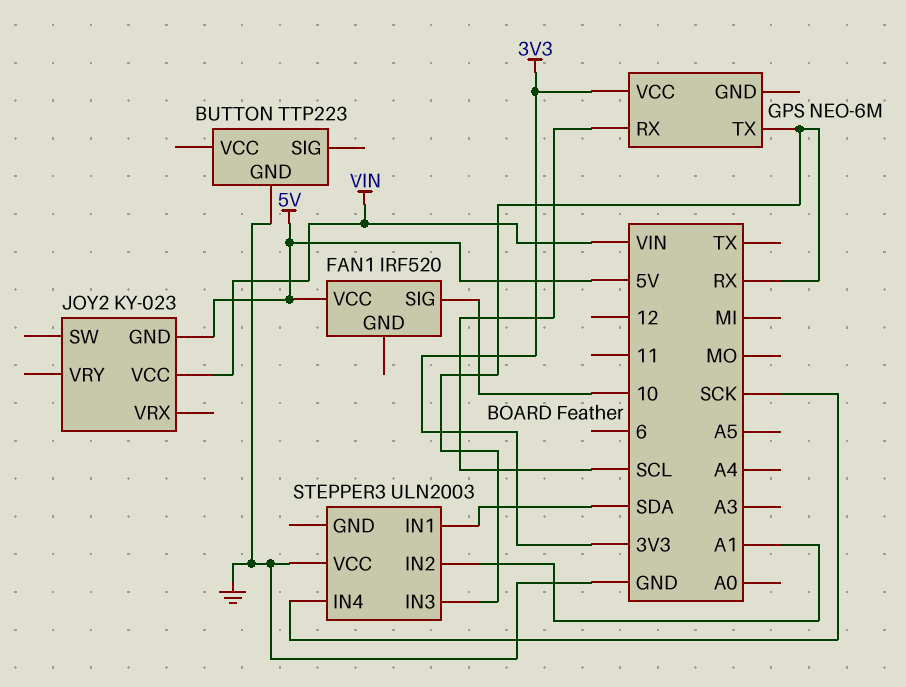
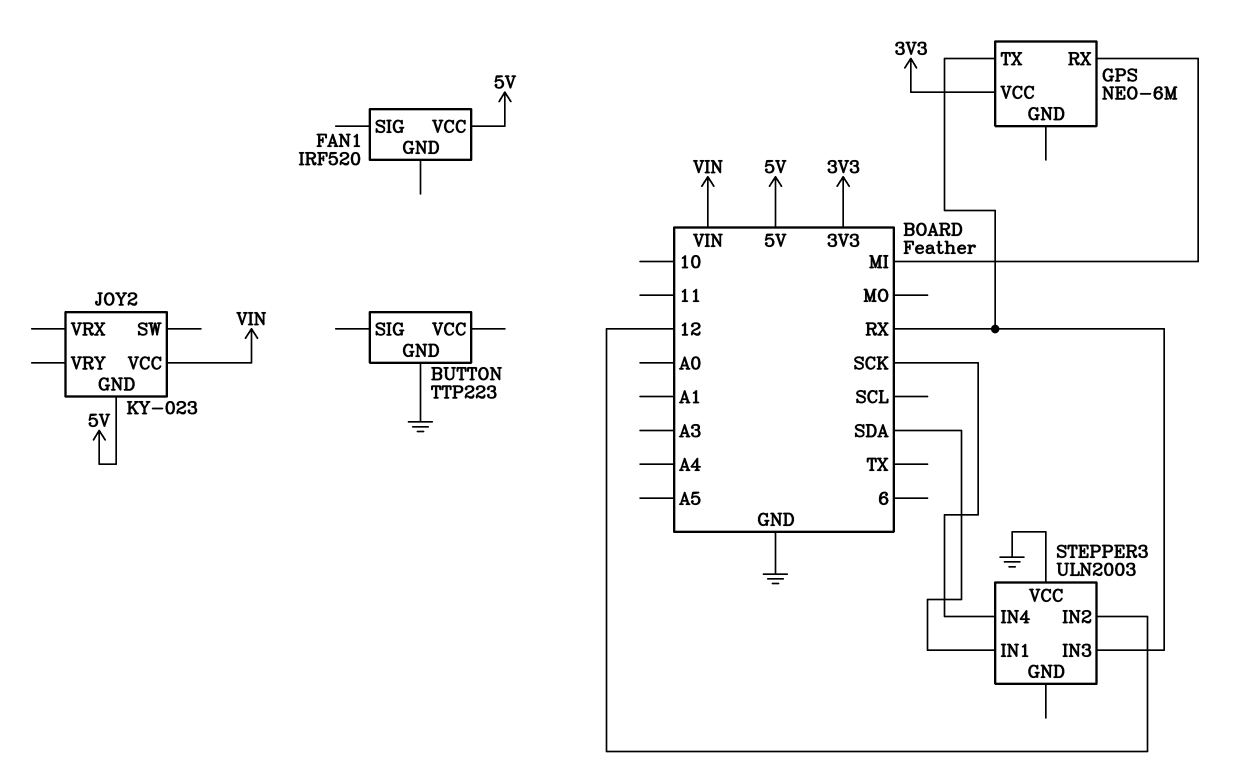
FAN1 pin SIG: 10 -> none
GPS pin RX: SCL -> MI
STEPPER3 pin IN2: A1 -> 12

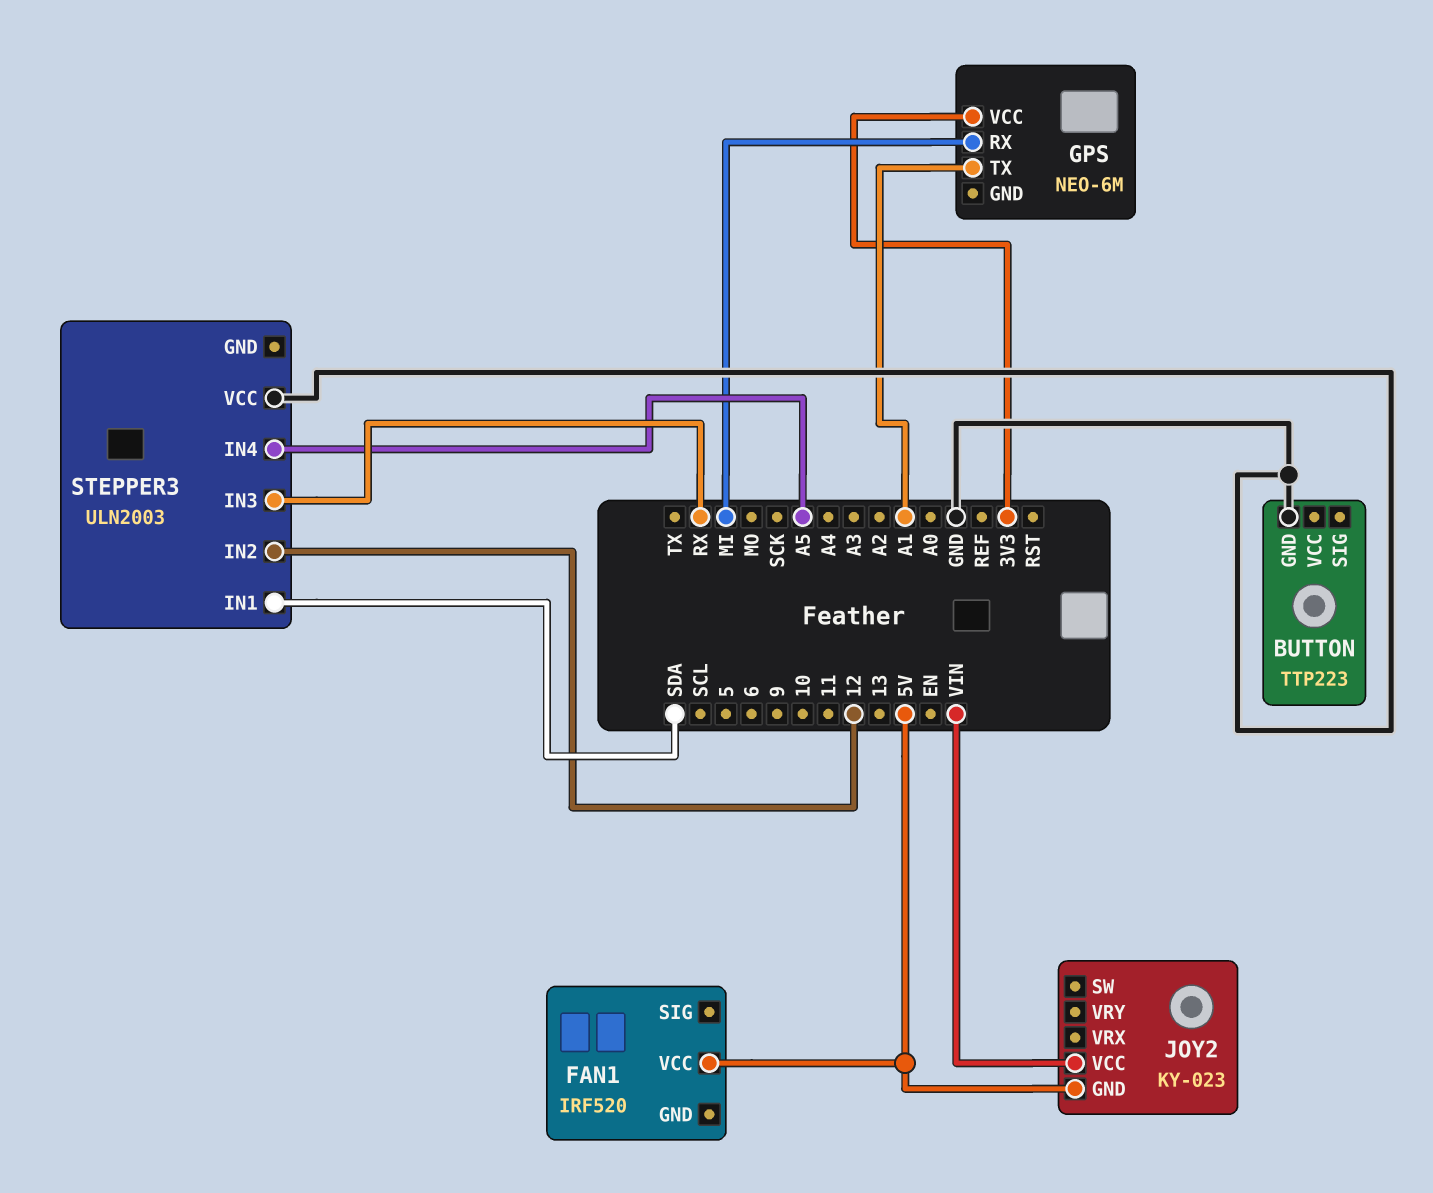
GPS pin TX: RX -> A1
STEPPER3 pin IN4: SCK -> A5

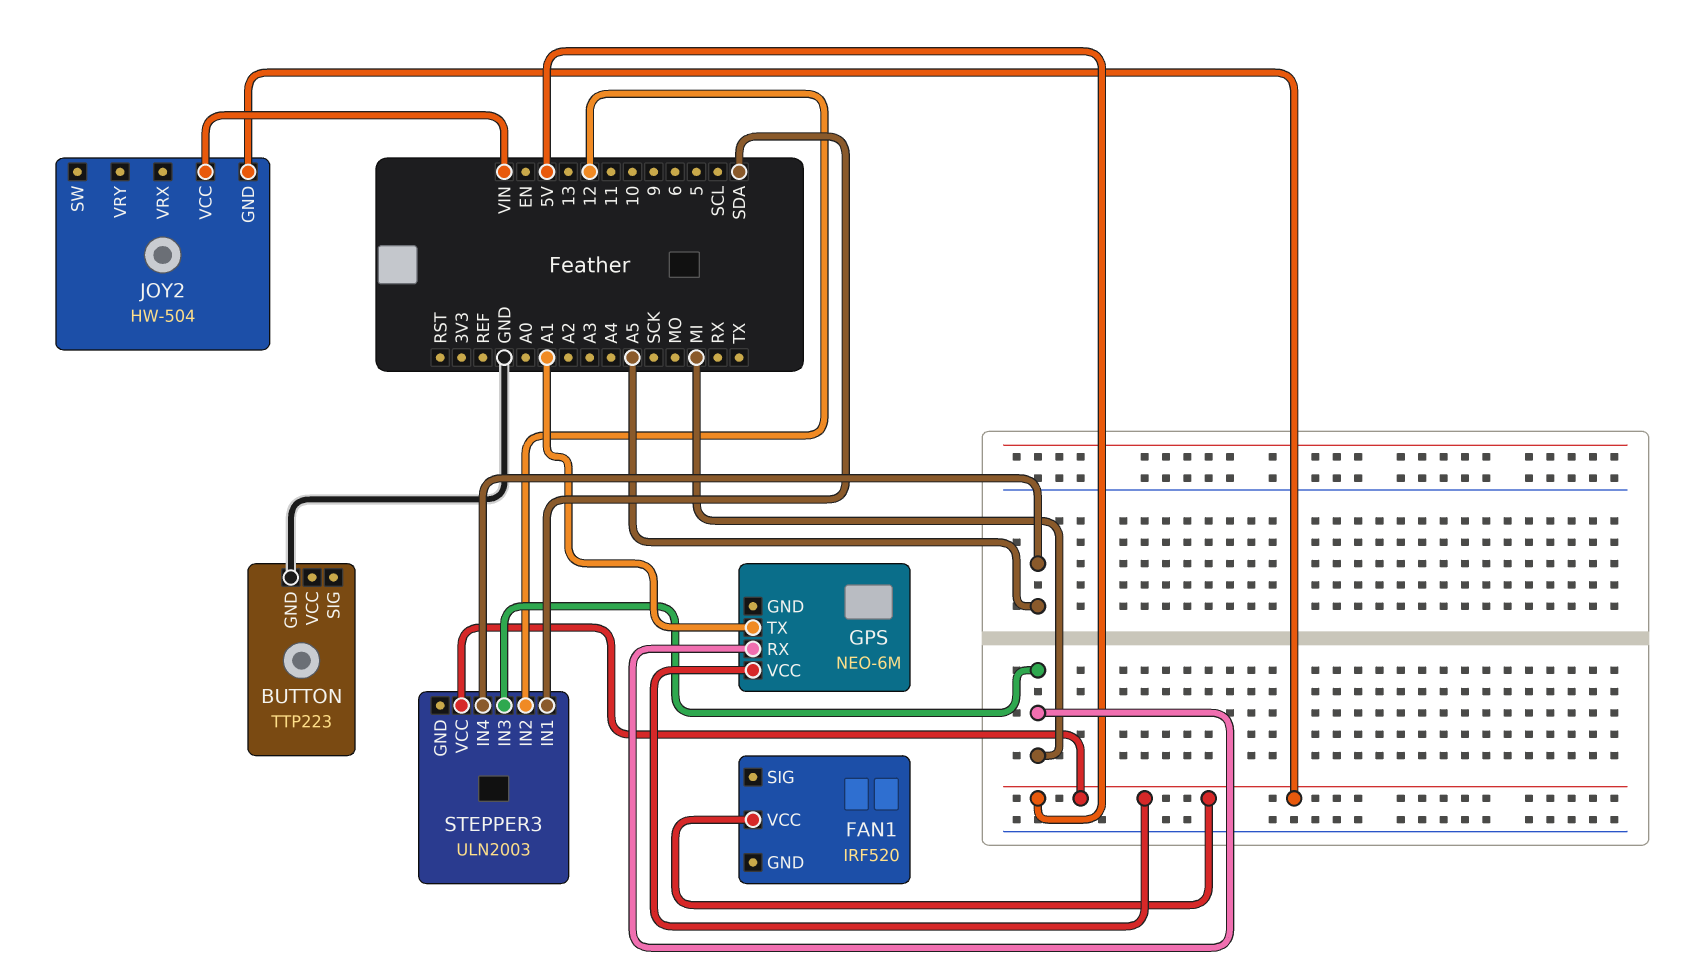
GPS pin VCC: 3V3 -> 5V
JOY2: KY-023 -> HW-504
STEPPER3 pin IN3: RX -> MI
STEPPER3 pin VCC: GND -> 5V

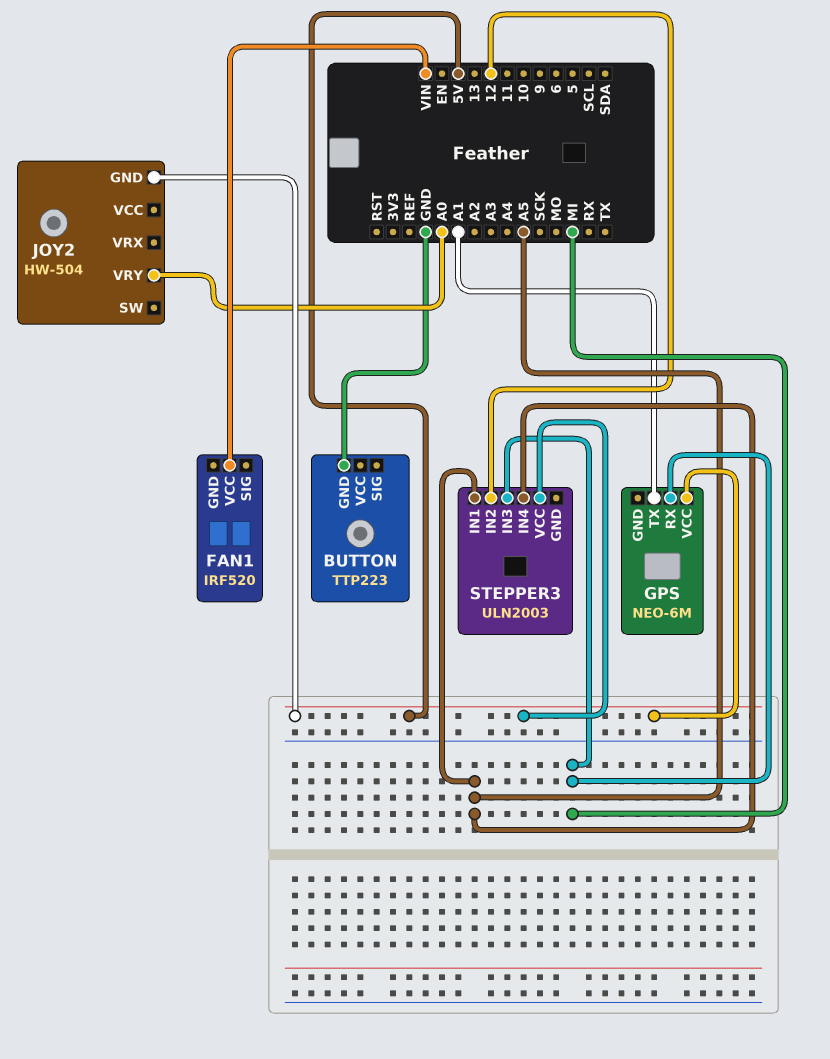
FAN1 pin VCC: 5V -> VIN
JOY2 pin VCC: VIN -> none
JOY2 pin VRY: none -> A0
STEPPER3 pin IN1: SDA -> A5

